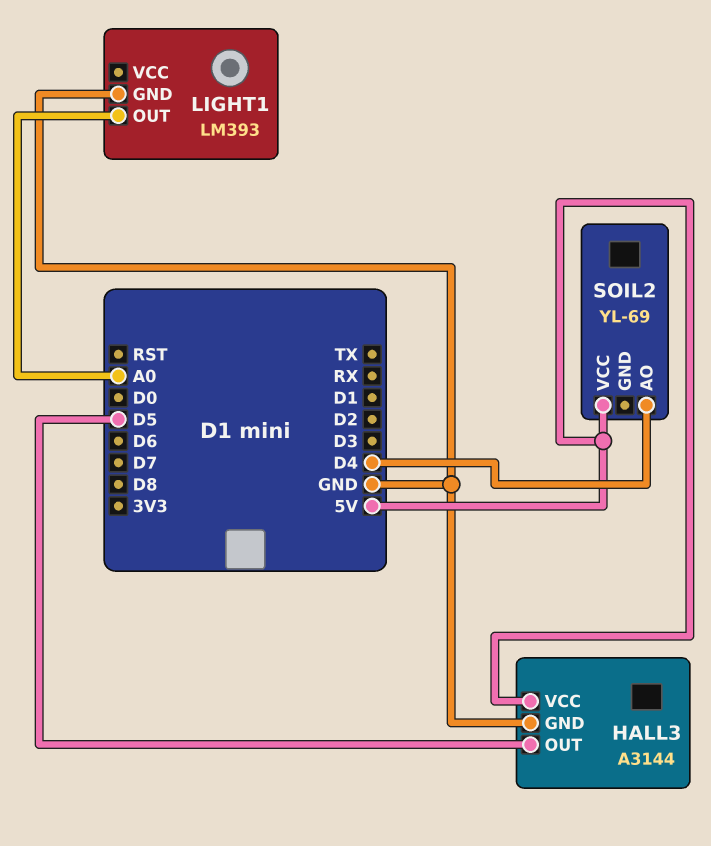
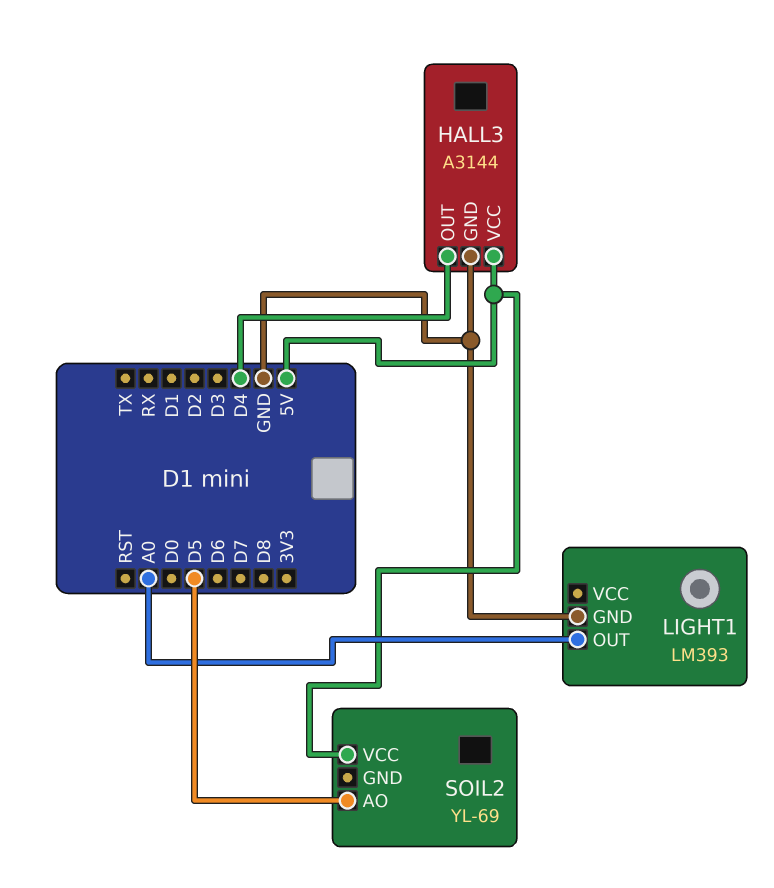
HALL3 pin OUT: D5 -> D4
SOIL2 pin AO: D4 -> D5

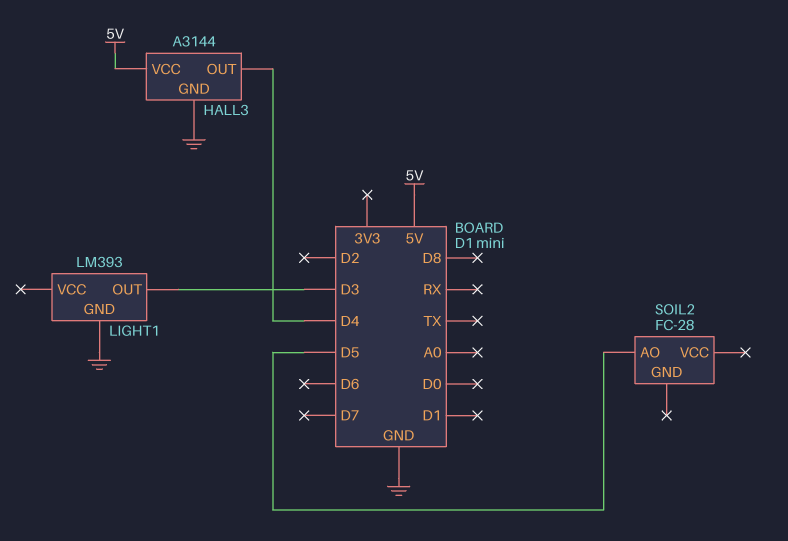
LIGHT1 pin OUT: A0 -> D3
SOIL2: YL-69 -> FC-28
SOIL2 pin VCC: 5V -> none

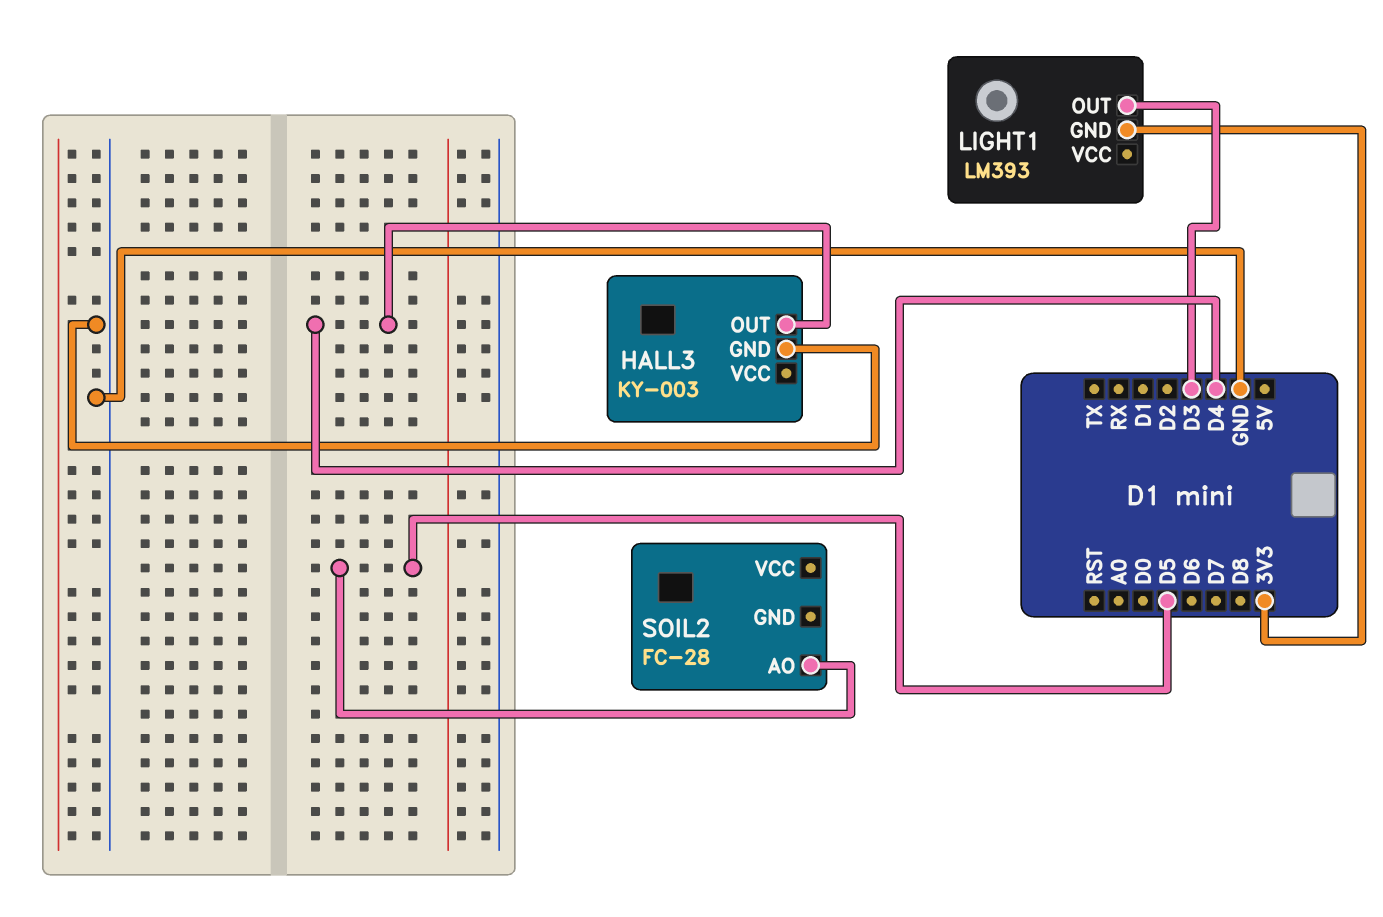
HALL3: A3144 -> KY-003
HALL3 pin VCC: 5V -> none
LIGHT1 pin GND: GND -> 3V3

